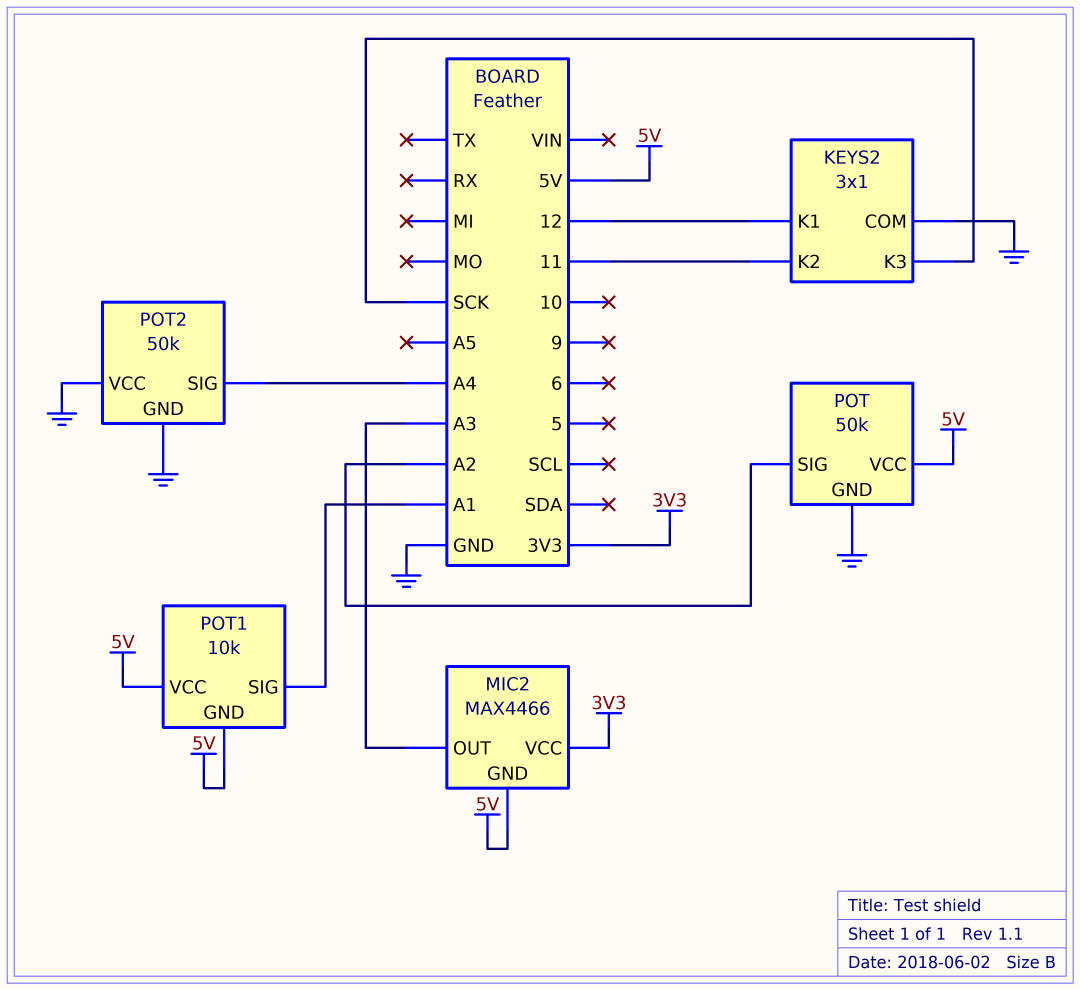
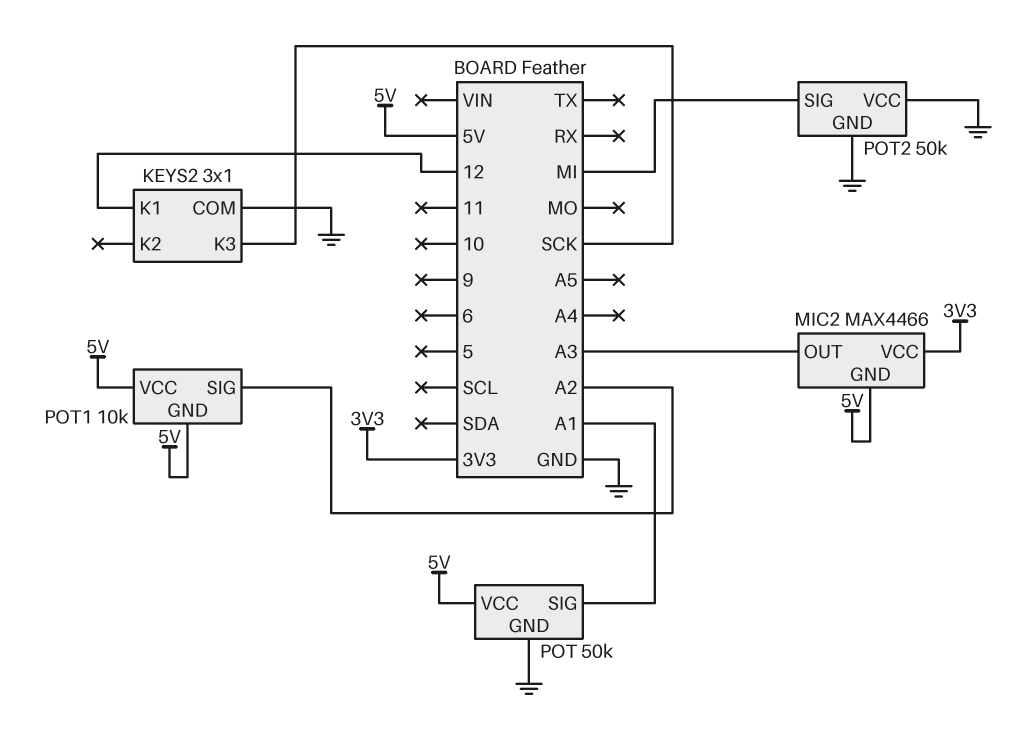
KEYS2 pin K2: 11 -> none
POT pin SIG: A2 -> A1
POT1 pin SIG: A1 -> A2
POT2 pin SIG: A4 -> MI

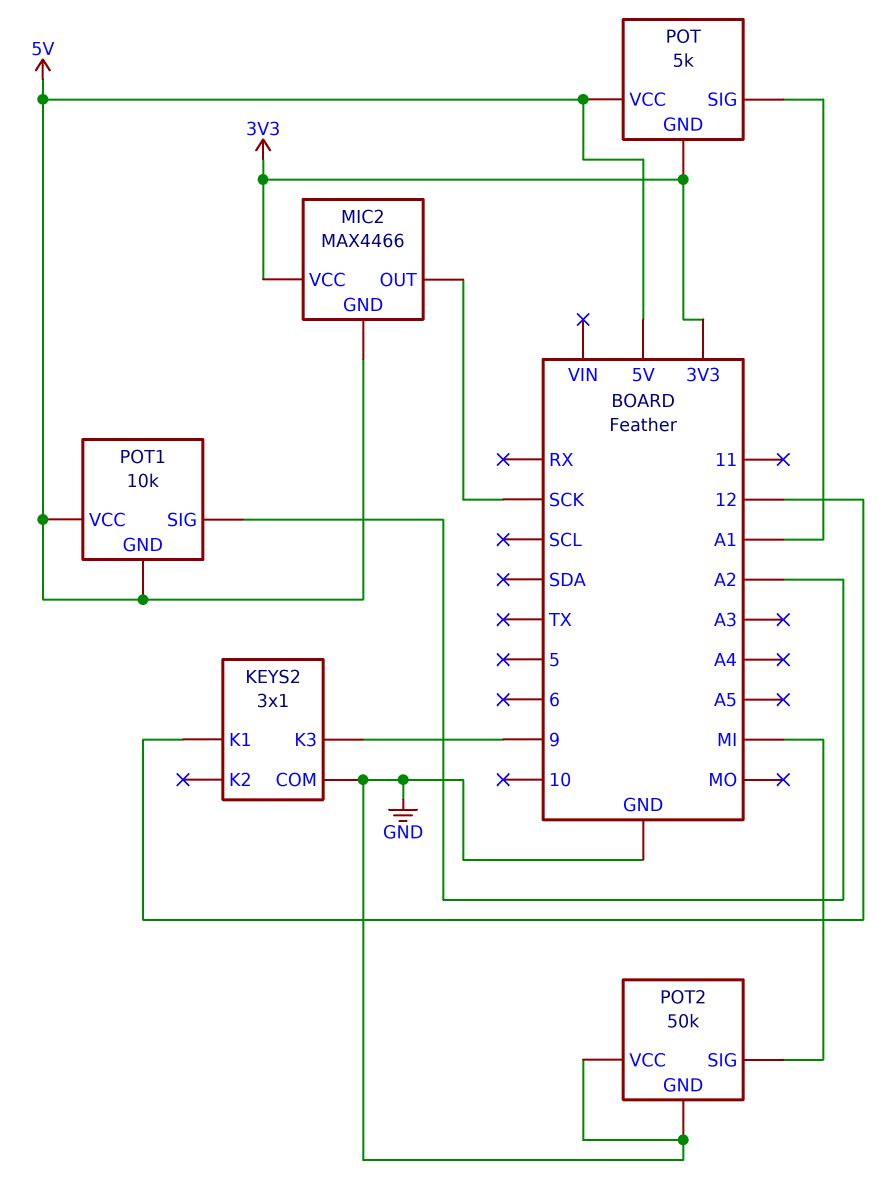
KEYS2 pin K3: SCK -> 9
MIC2 pin OUT: A3 -> SCK
POT: 50k -> 5k
POT pin GND: GND -> 3V3

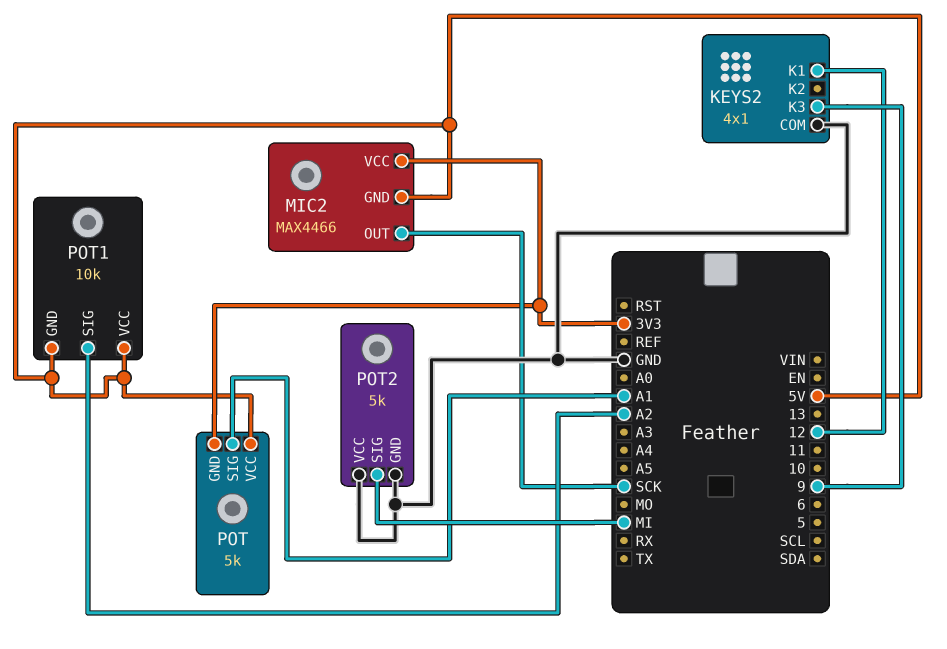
KEYS2: 3x1 -> 4x1
POT2: 50k -> 5k

